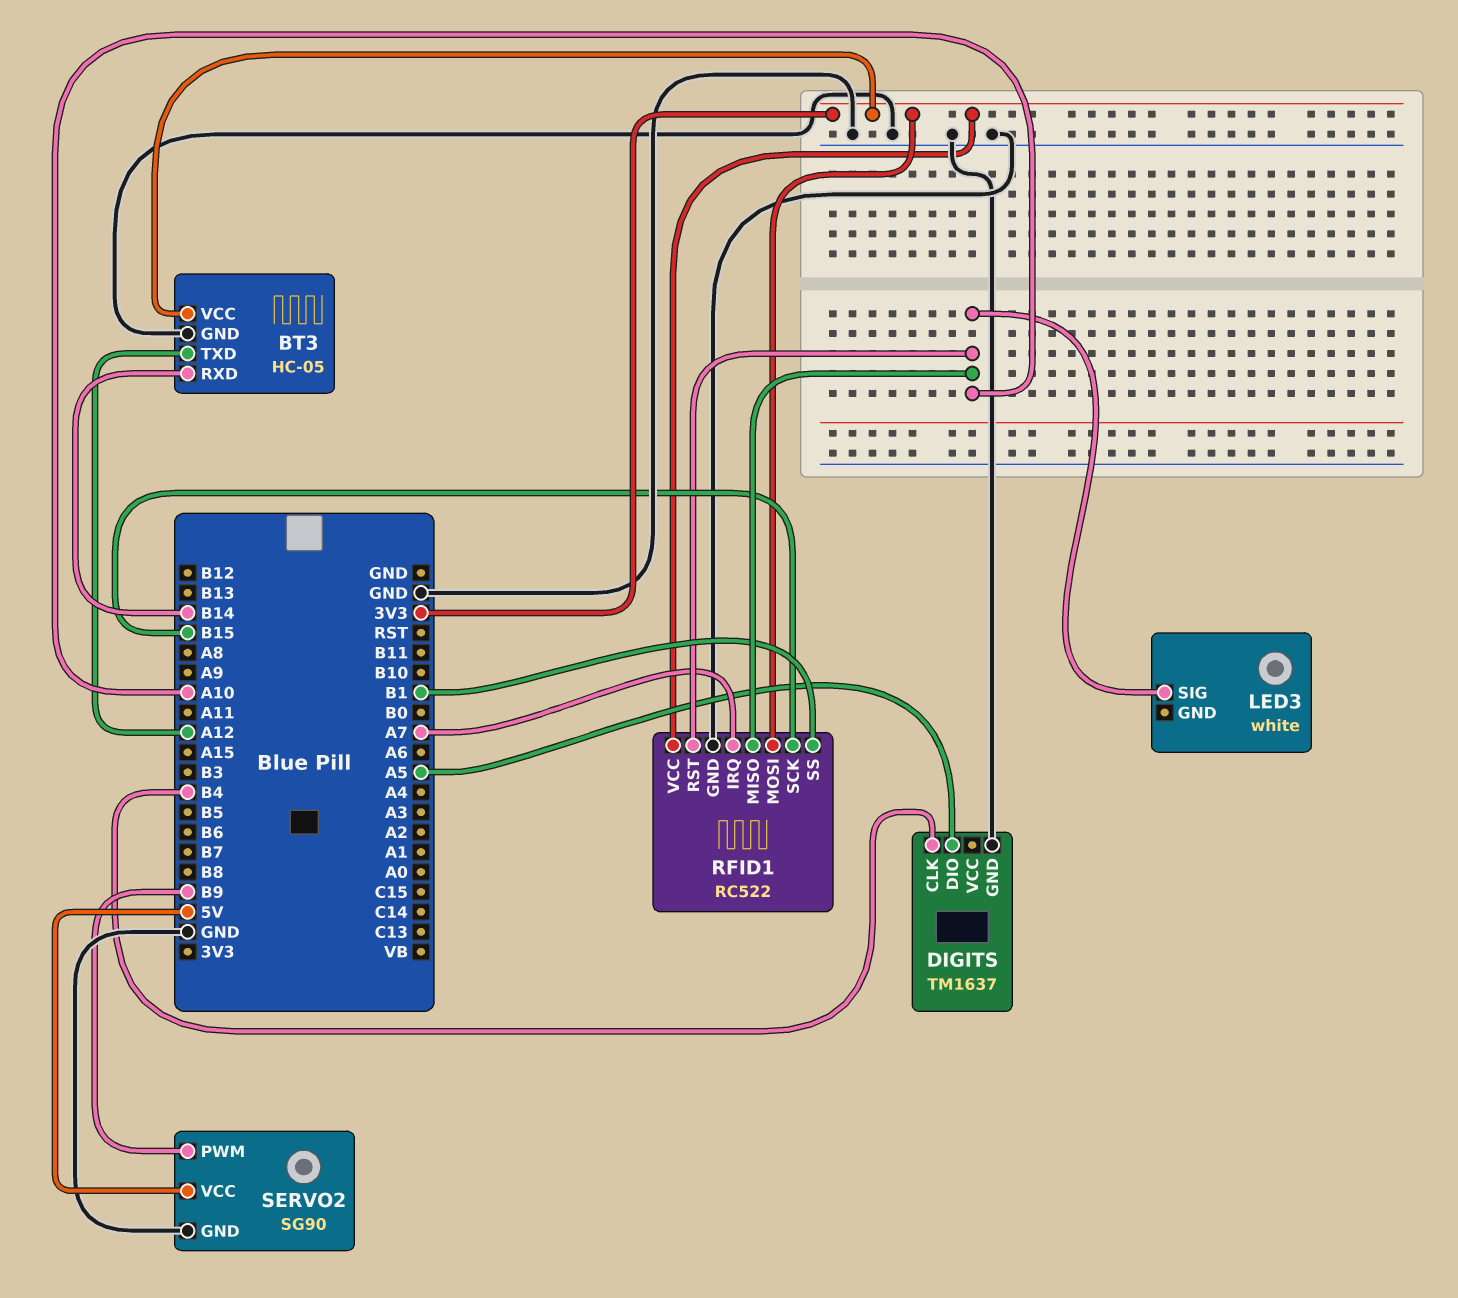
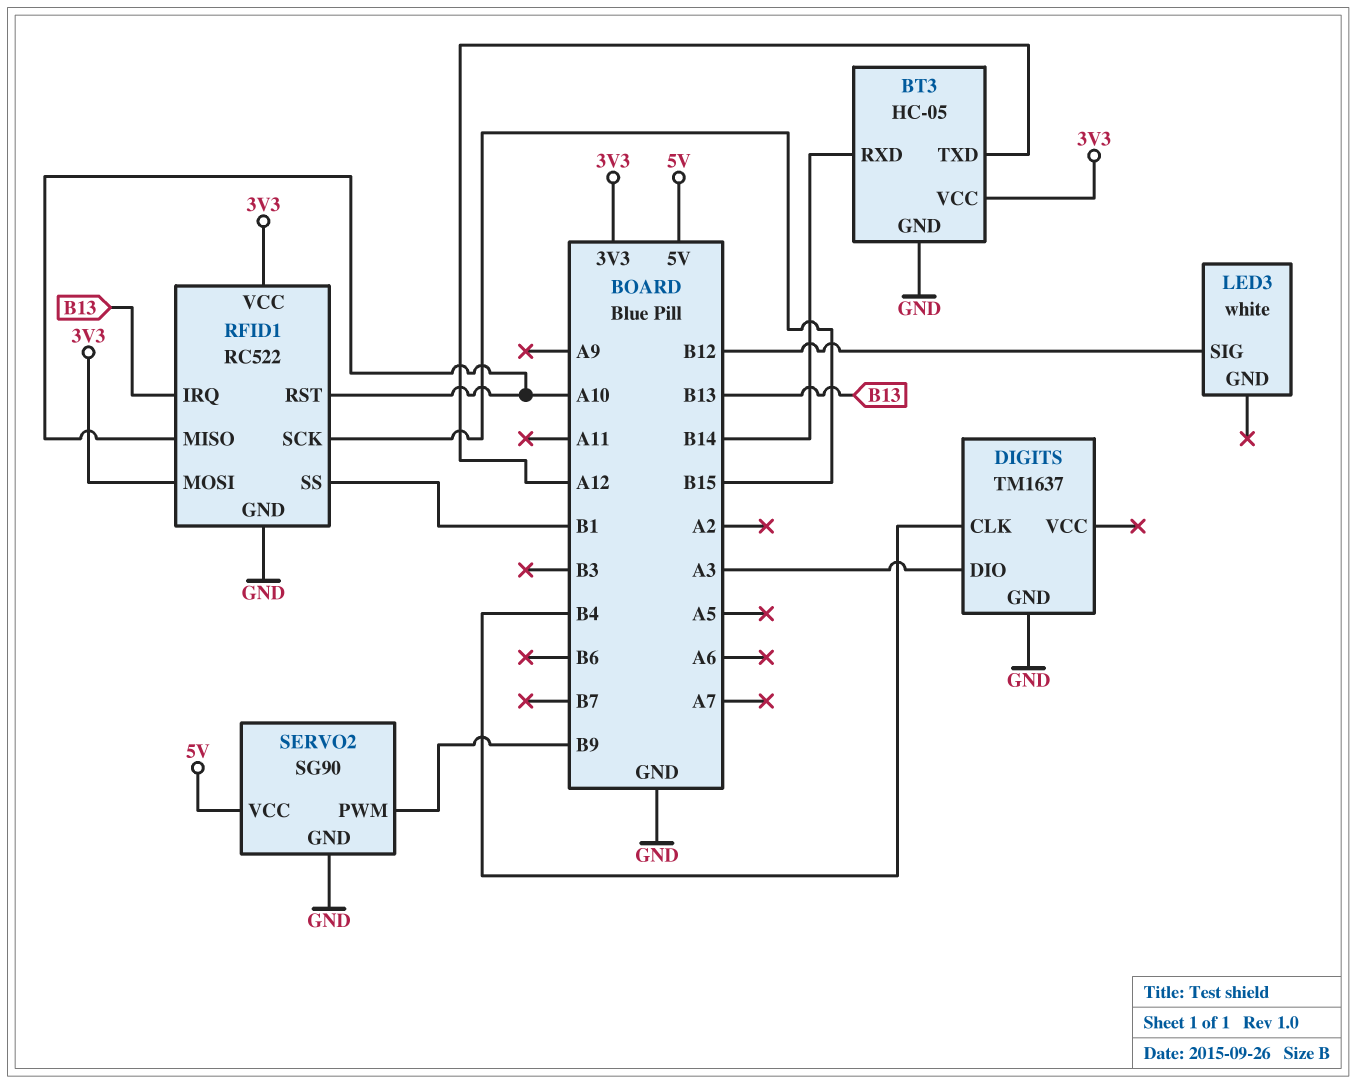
DIGITS pin DIO: A5 -> A3
LED3 pin SIG: A10 -> B12
RFID1 pin IRQ: A7 -> B13

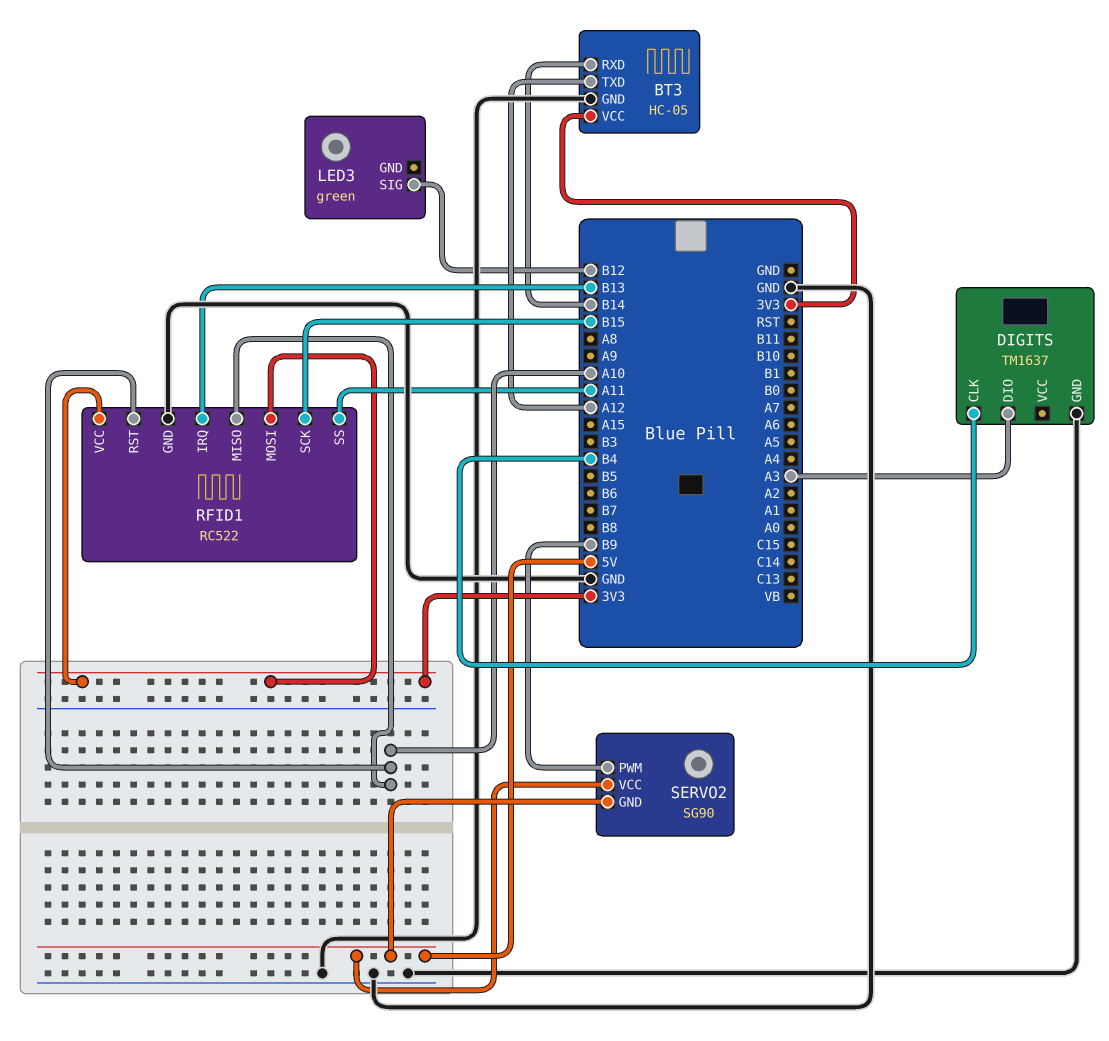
LED3: white -> green
RFID1 pin SS: B1 -> A11
SERVO2 pin GND: GND -> 5V

